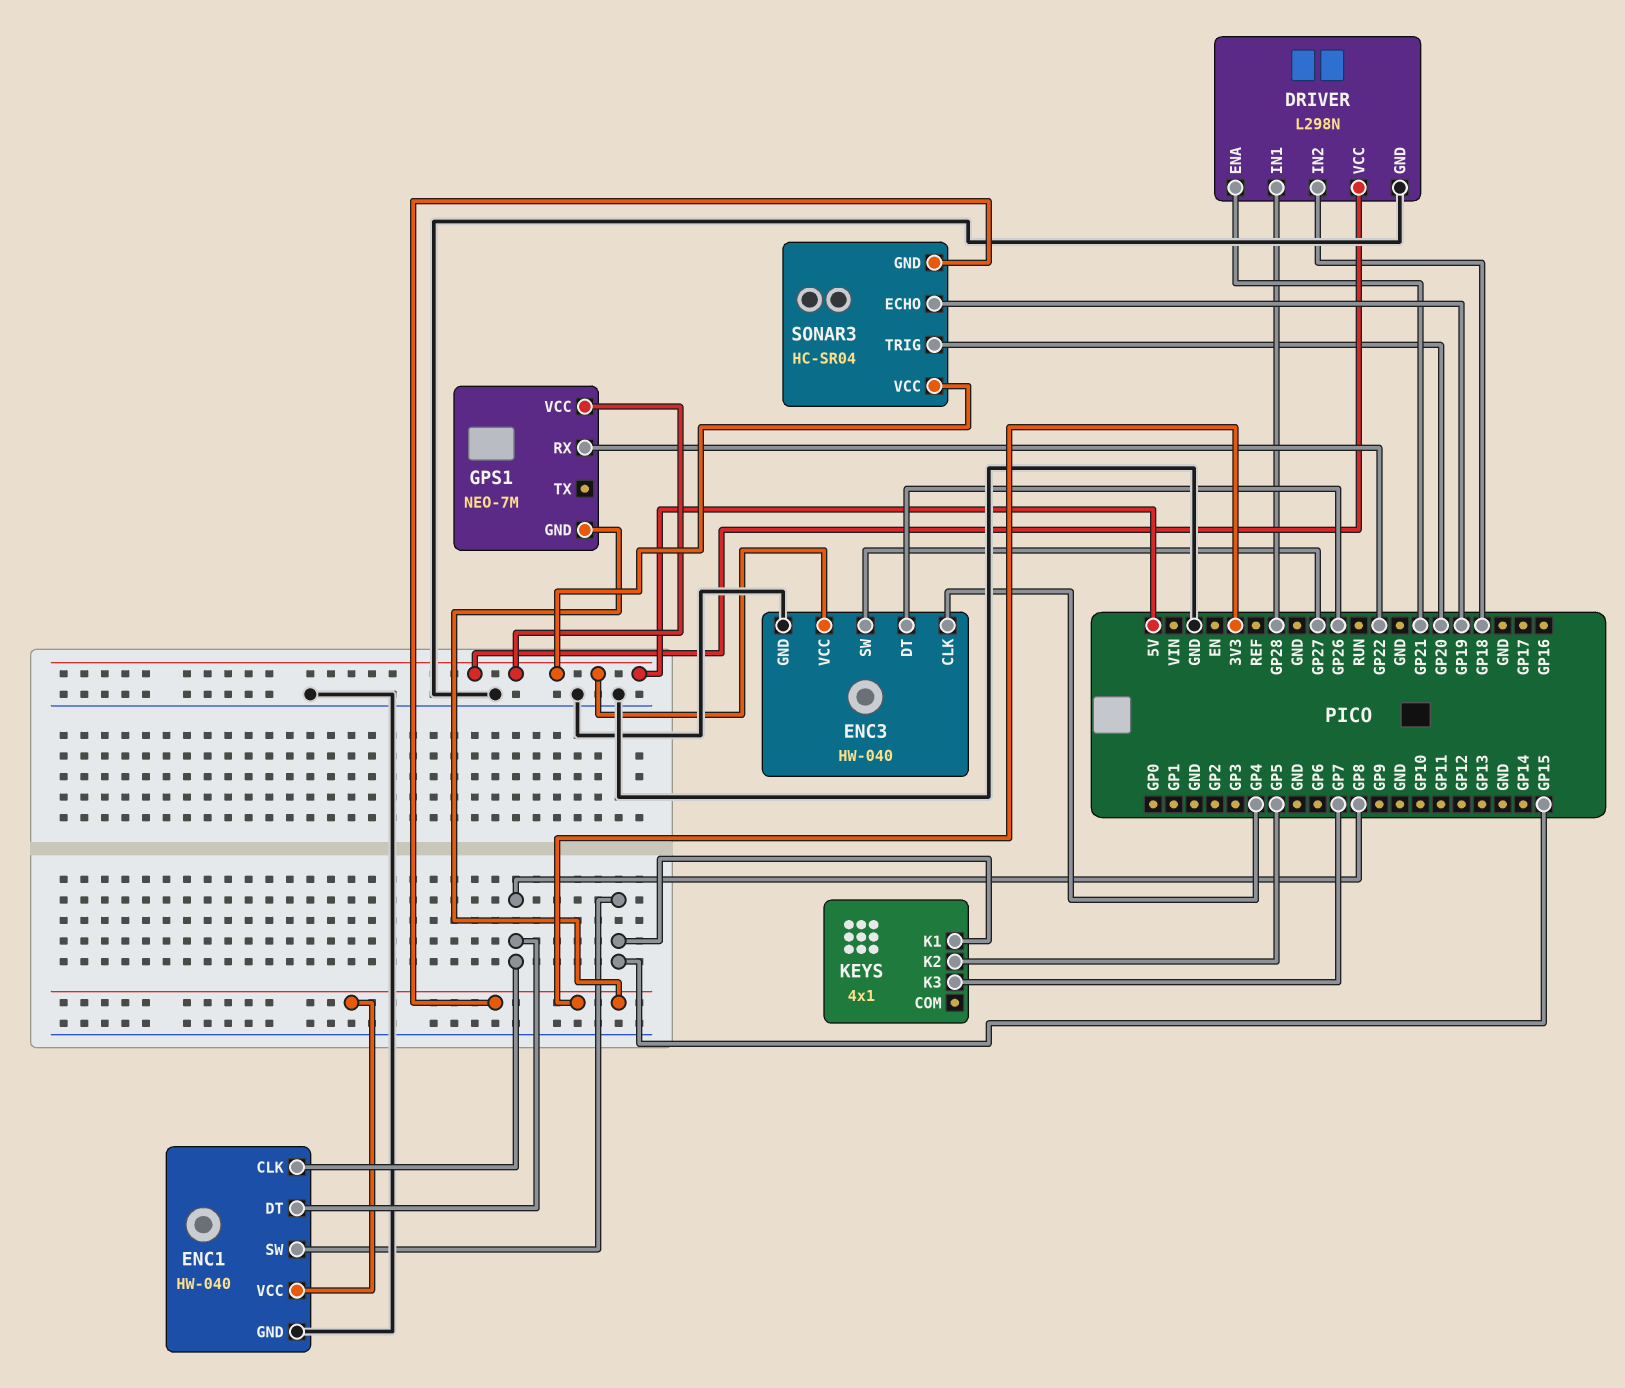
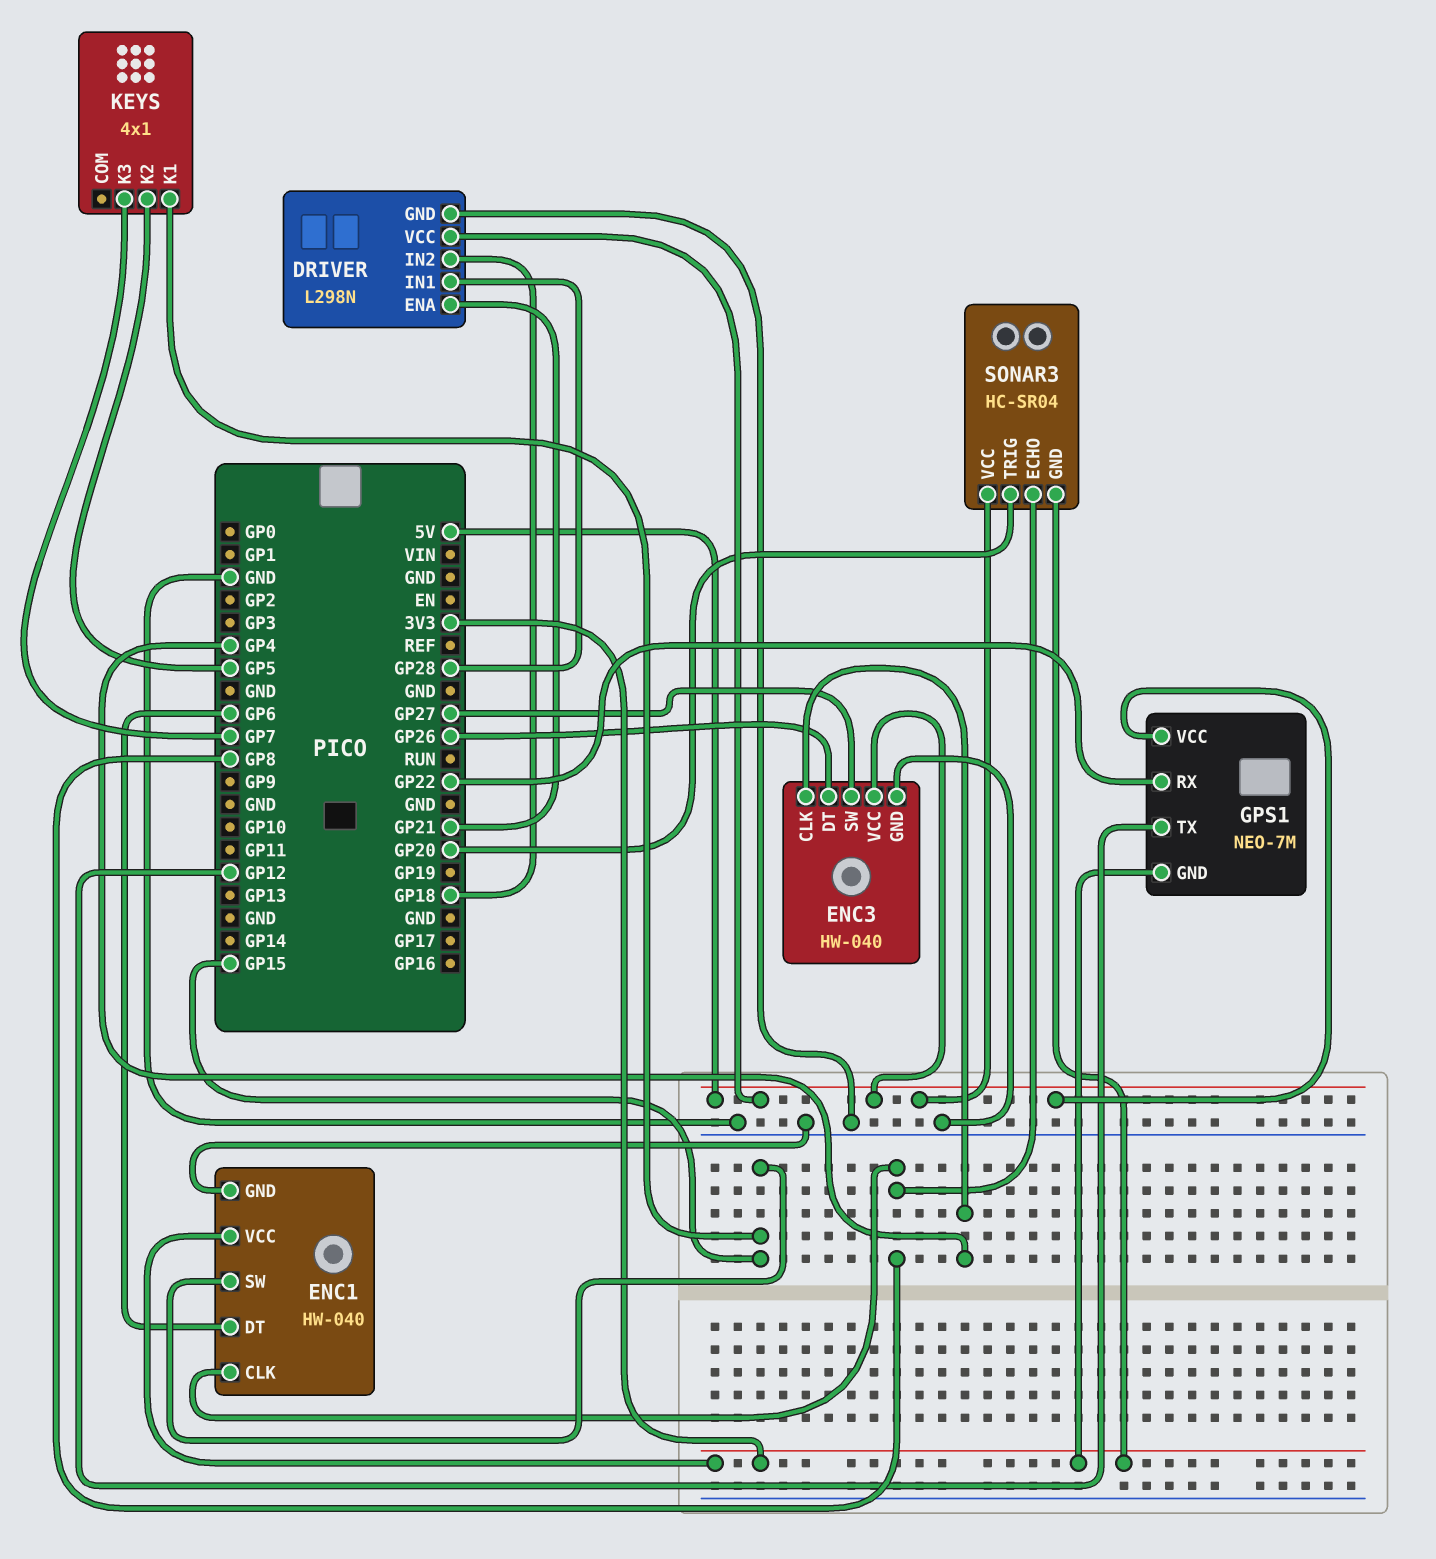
ENC1 pin DT: GP8 -> GP6
GPS1 pin TX: none -> GP12
SONAR3 pin ECHO: GP19 -> GP8

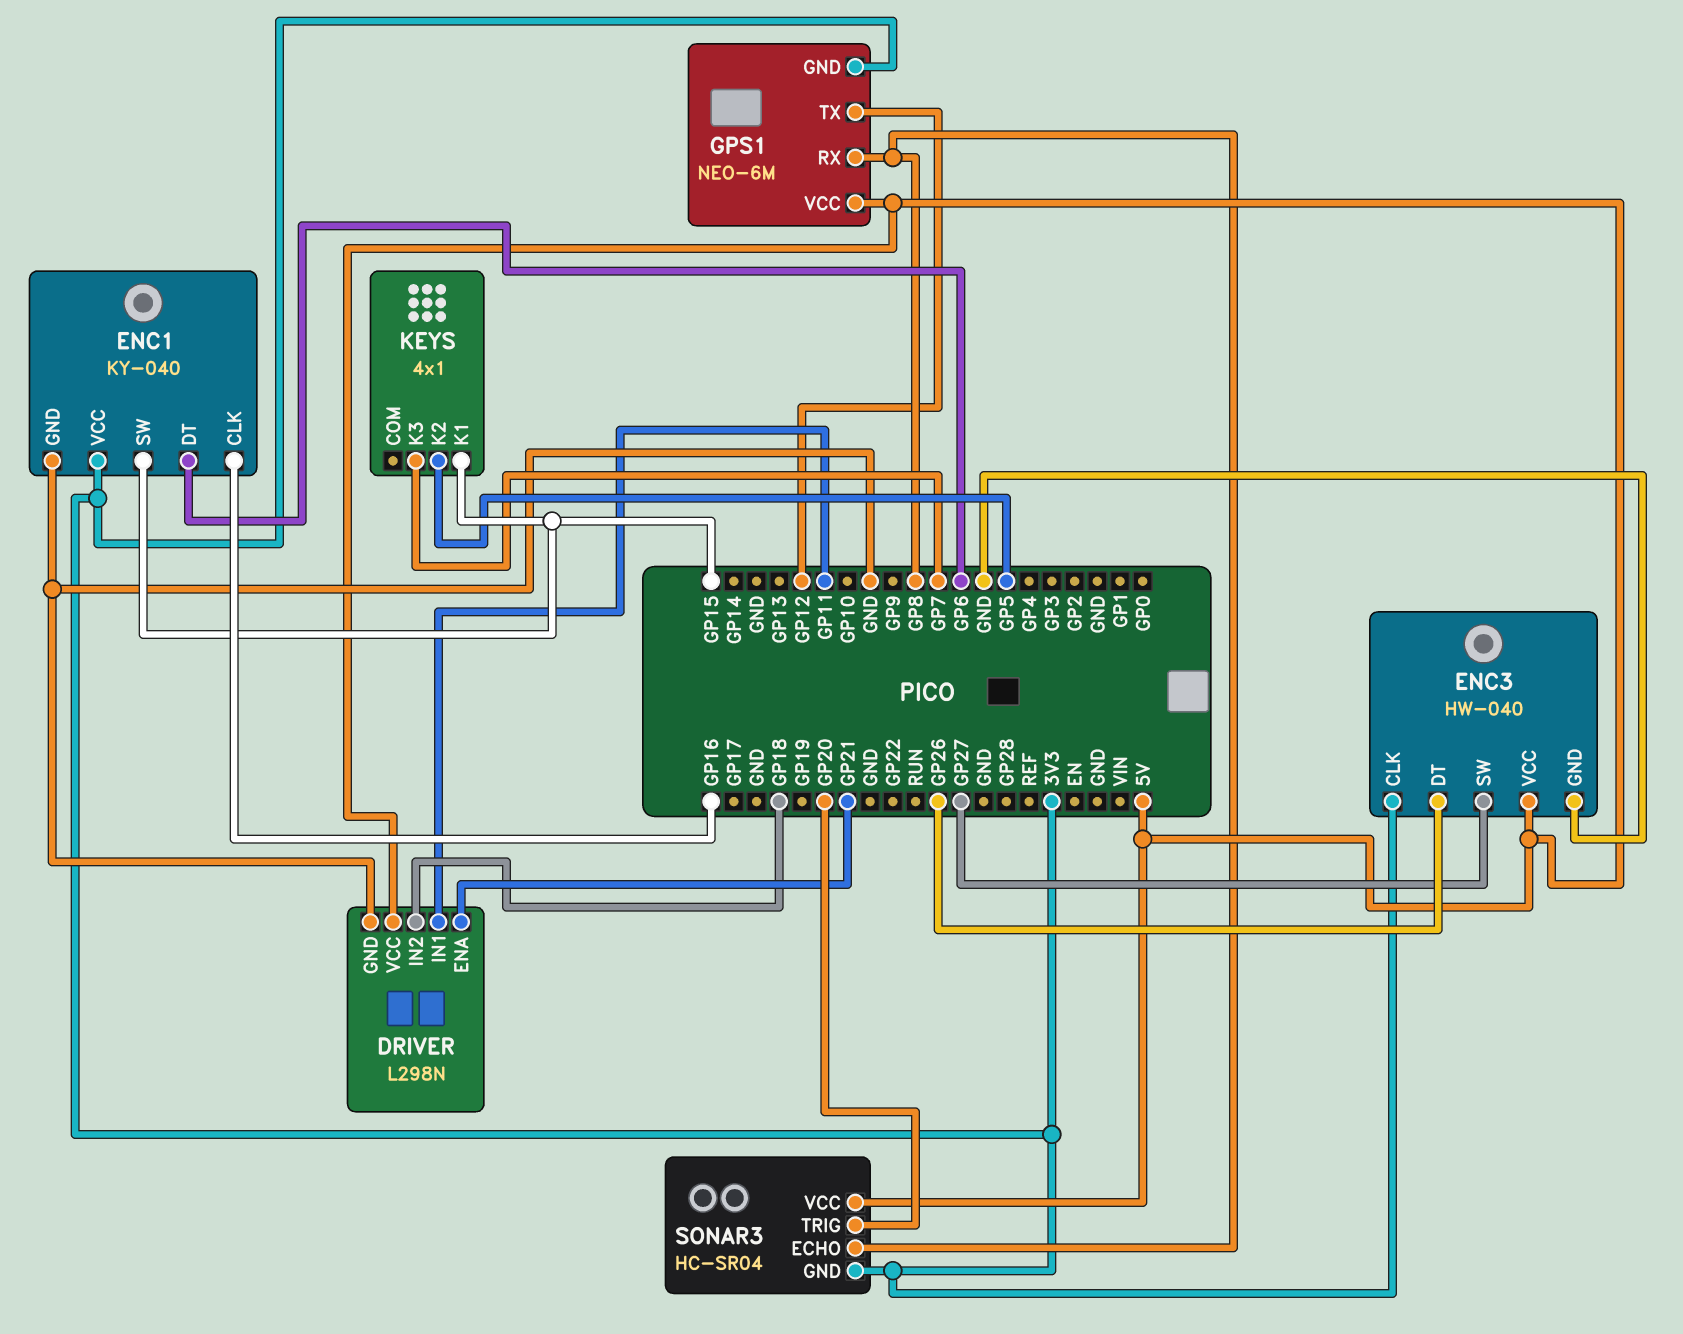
DRIVER pin IN1: GP28 -> GP11
ENC1: HW-040 -> KY-040
ENC1 pin CLK: GP8 -> GP16
ENC3 pin CLK: GP4 -> 3V3
GPS1: NEO-7M -> NEO-6M
GPS1 pin RX: GP22 -> GP8

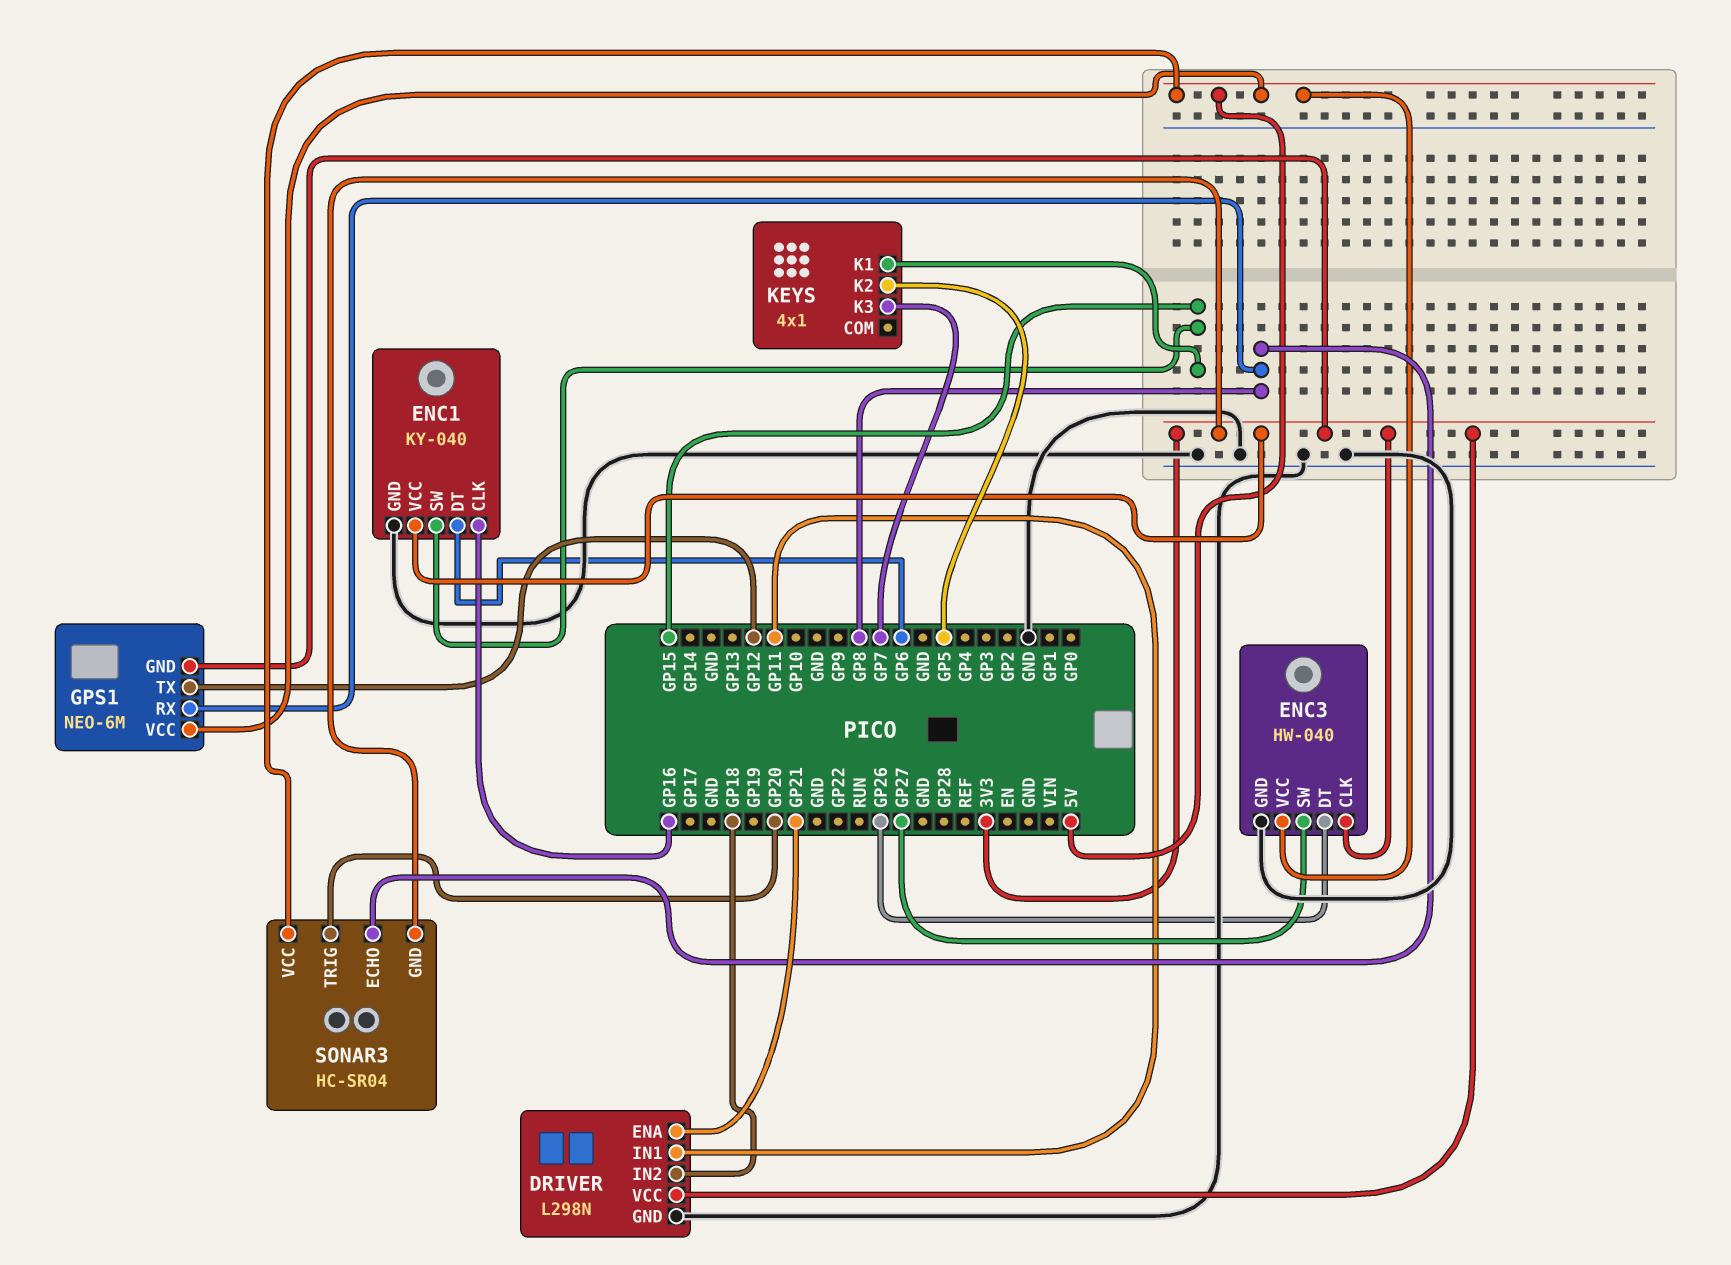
DRIVER pin VCC: 5V -> 3V3

